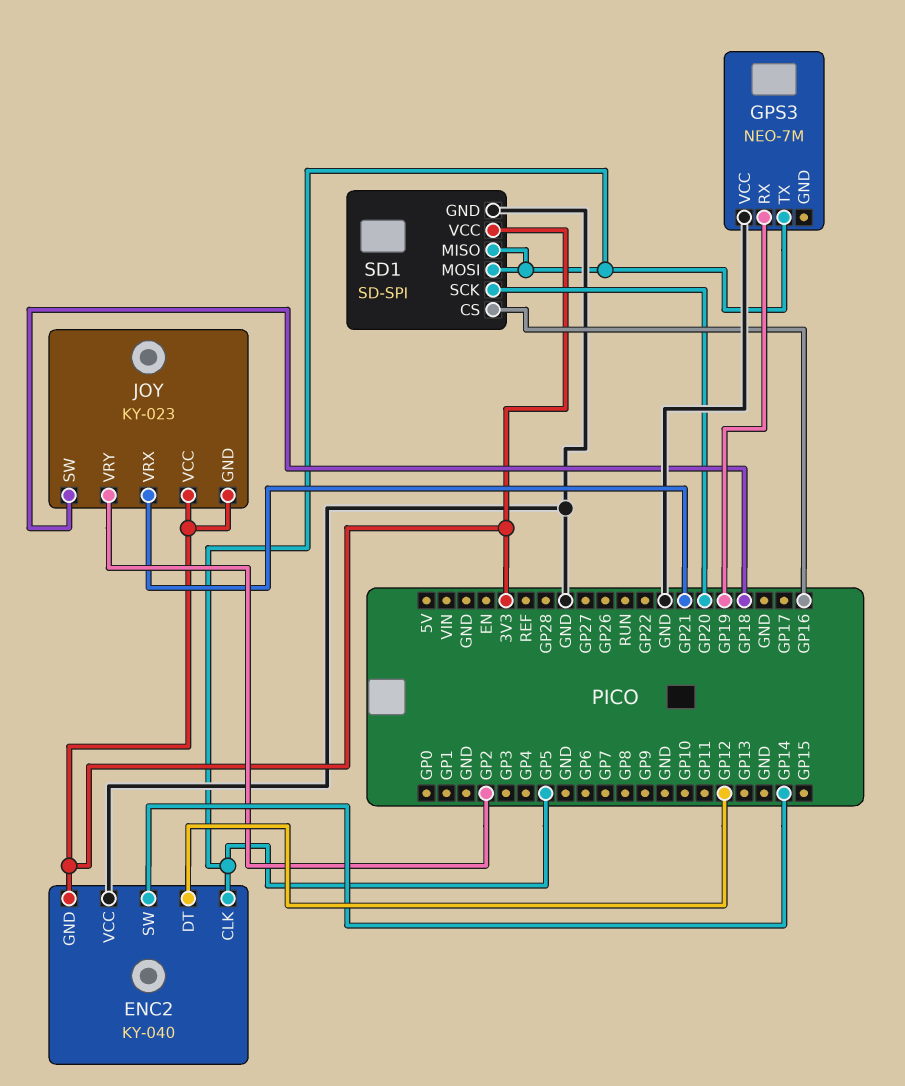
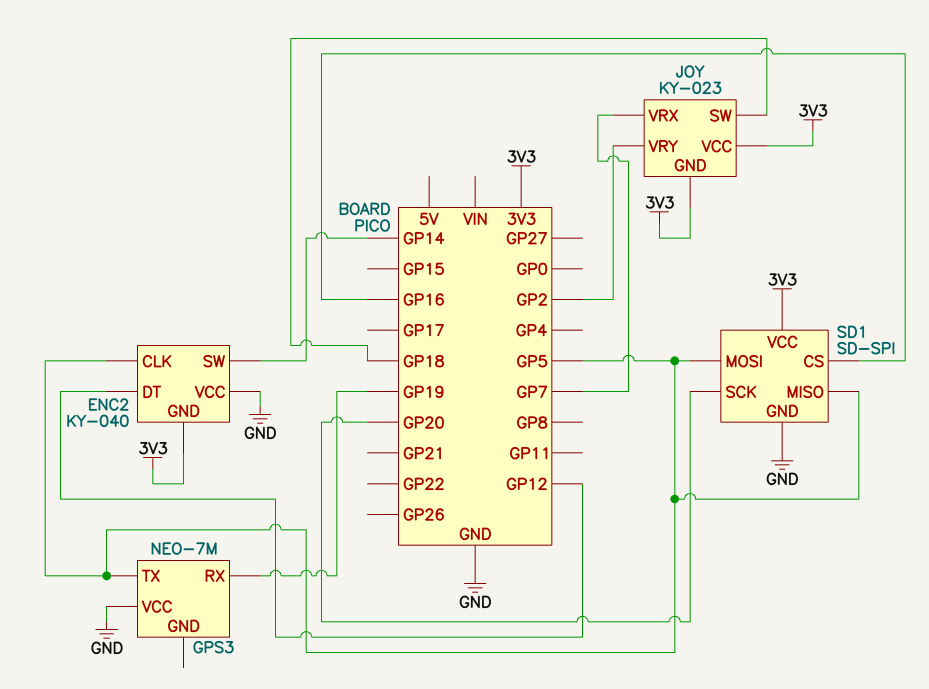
JOY pin VRX: GP21 -> GP7

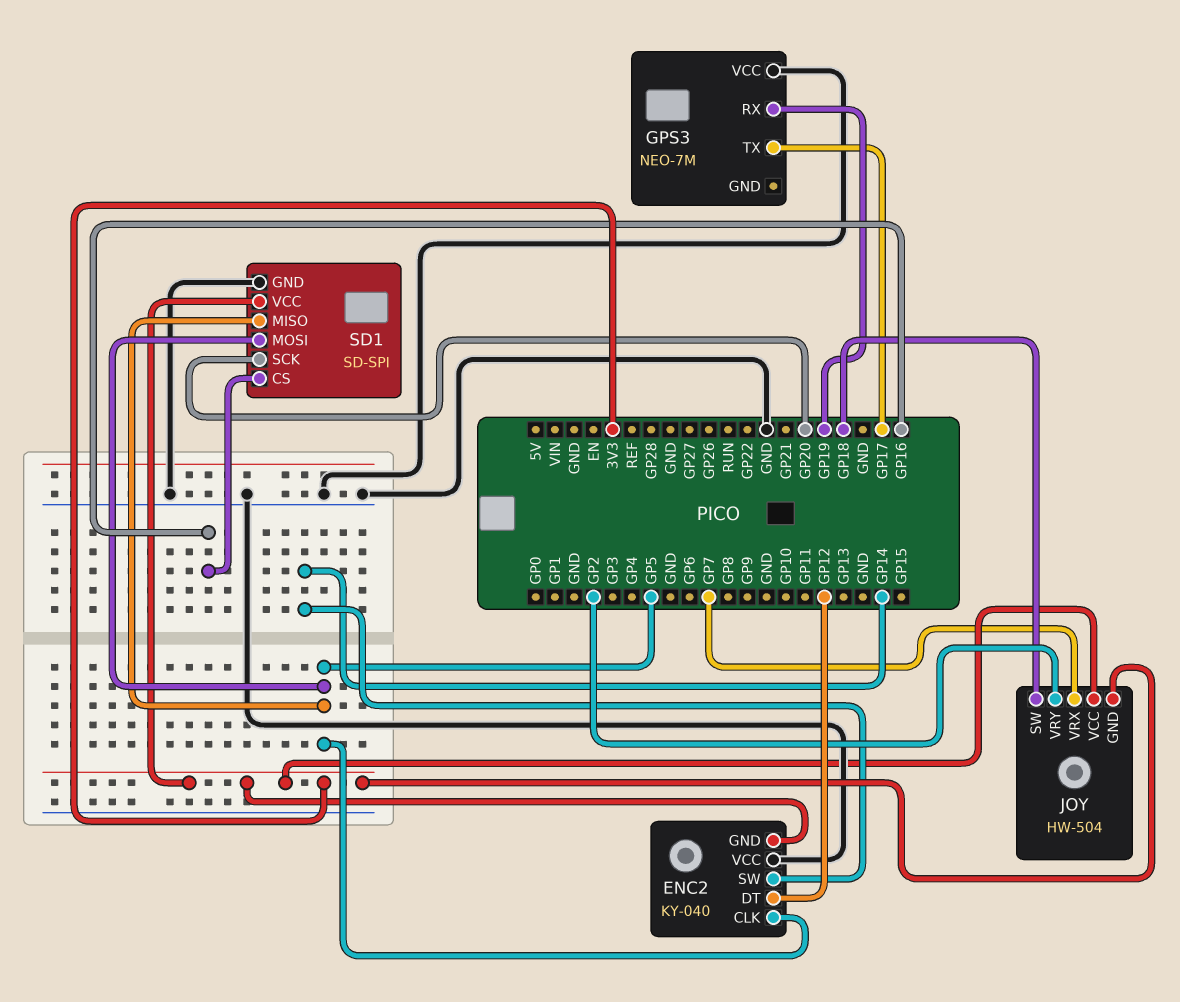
GPS3 pin TX: GP5 -> GP17
JOY: KY-023 -> HW-504

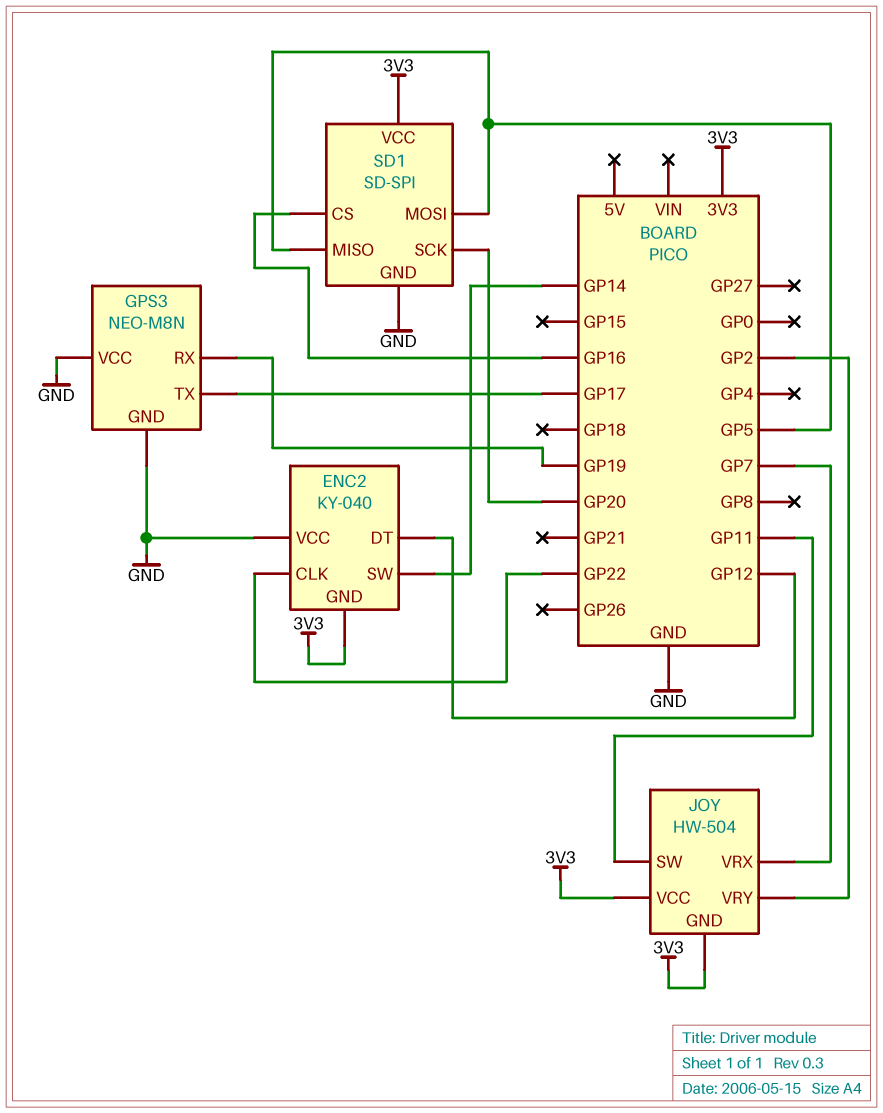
ENC2 pin CLK: GP5 -> GP22
GPS3: NEO-7M -> NEO-M8N
GPS3 pin GND: none -> GND
JOY pin SW: GP18 -> GP11

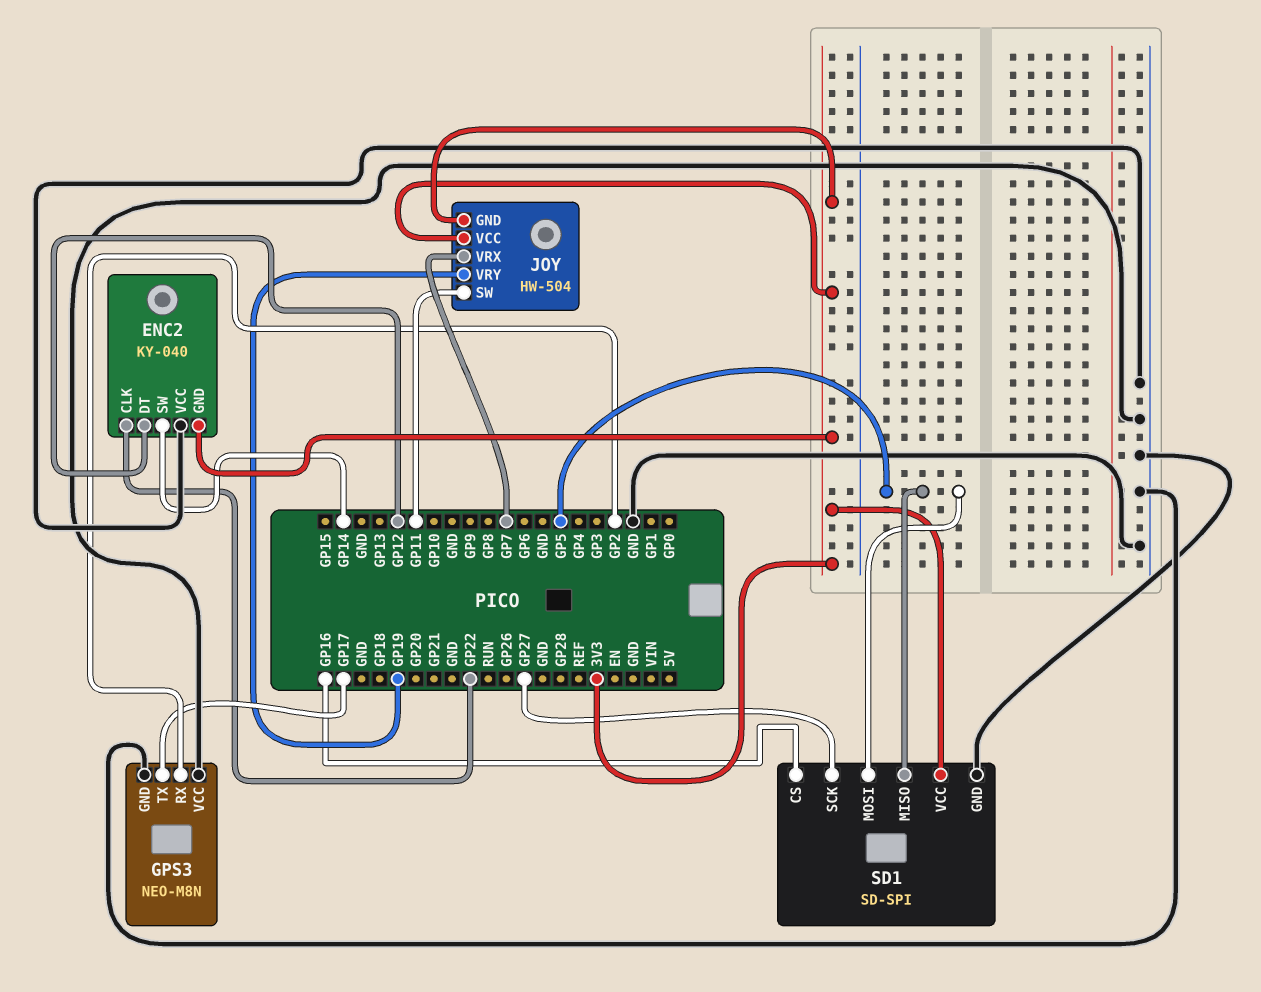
GPS3 pin RX: GP19 -> GP2
JOY pin VRY: GP2 -> GP19
SD1 pin SCK: GP20 -> GP27

